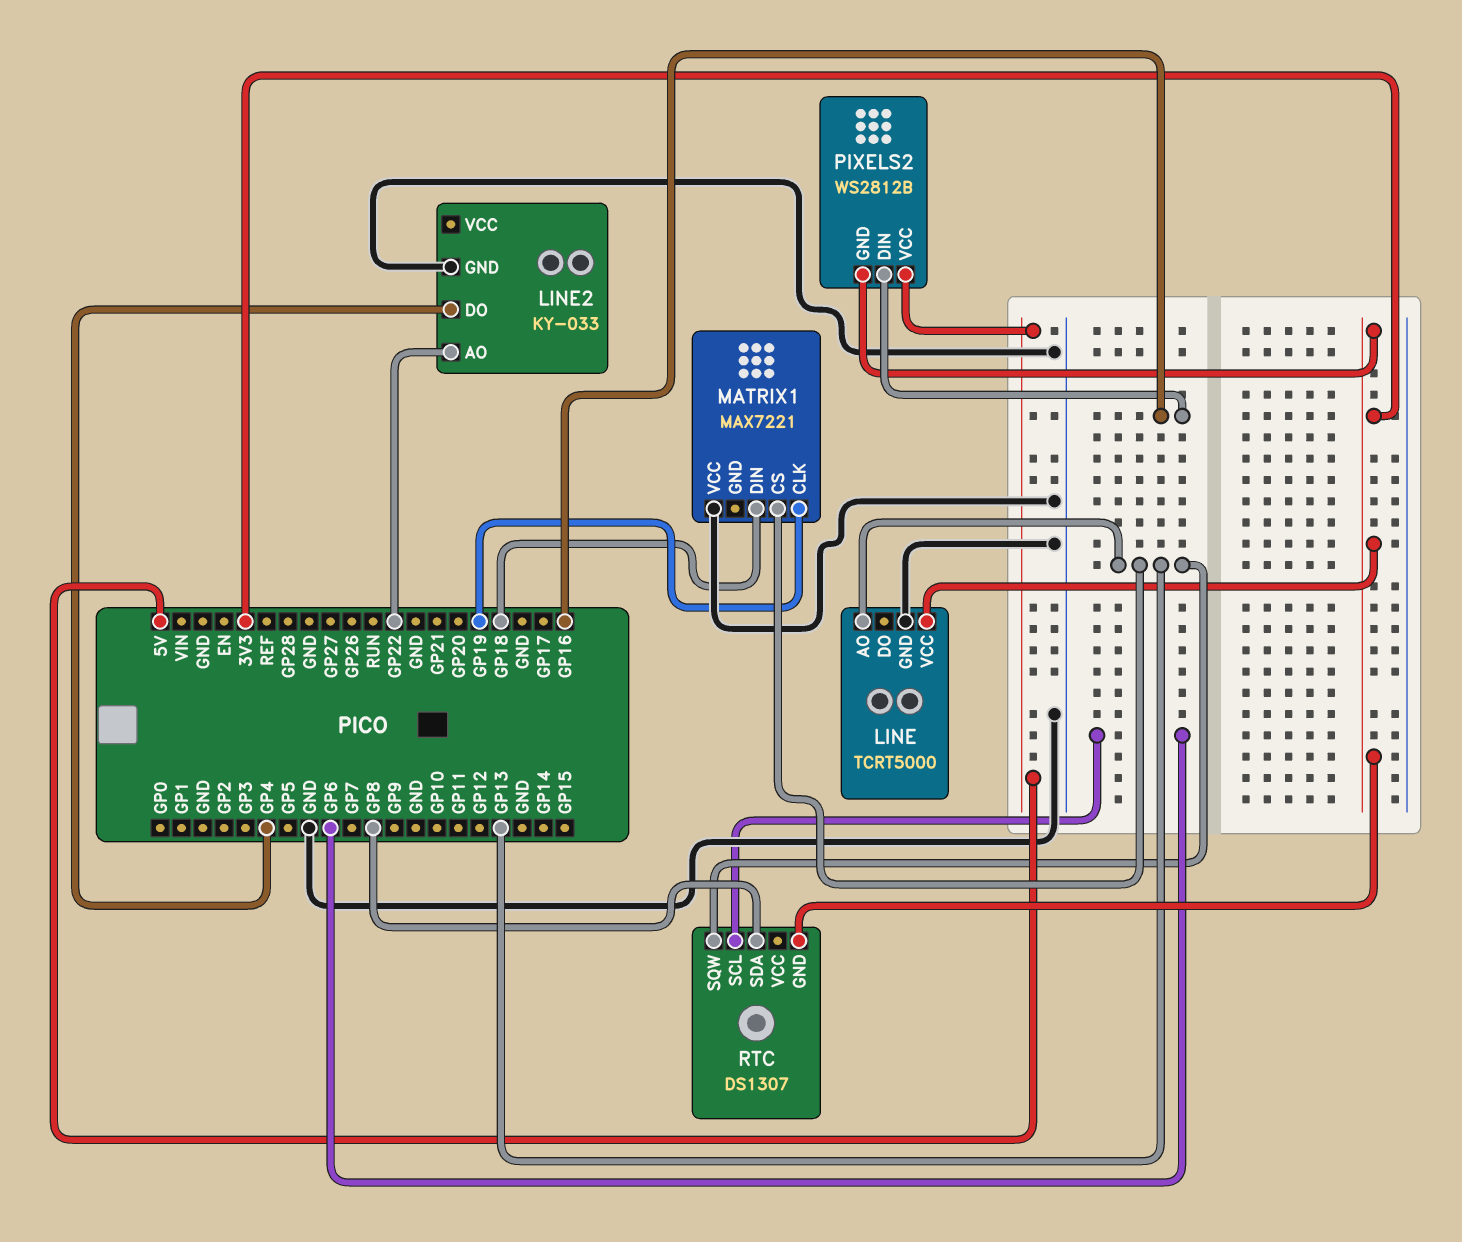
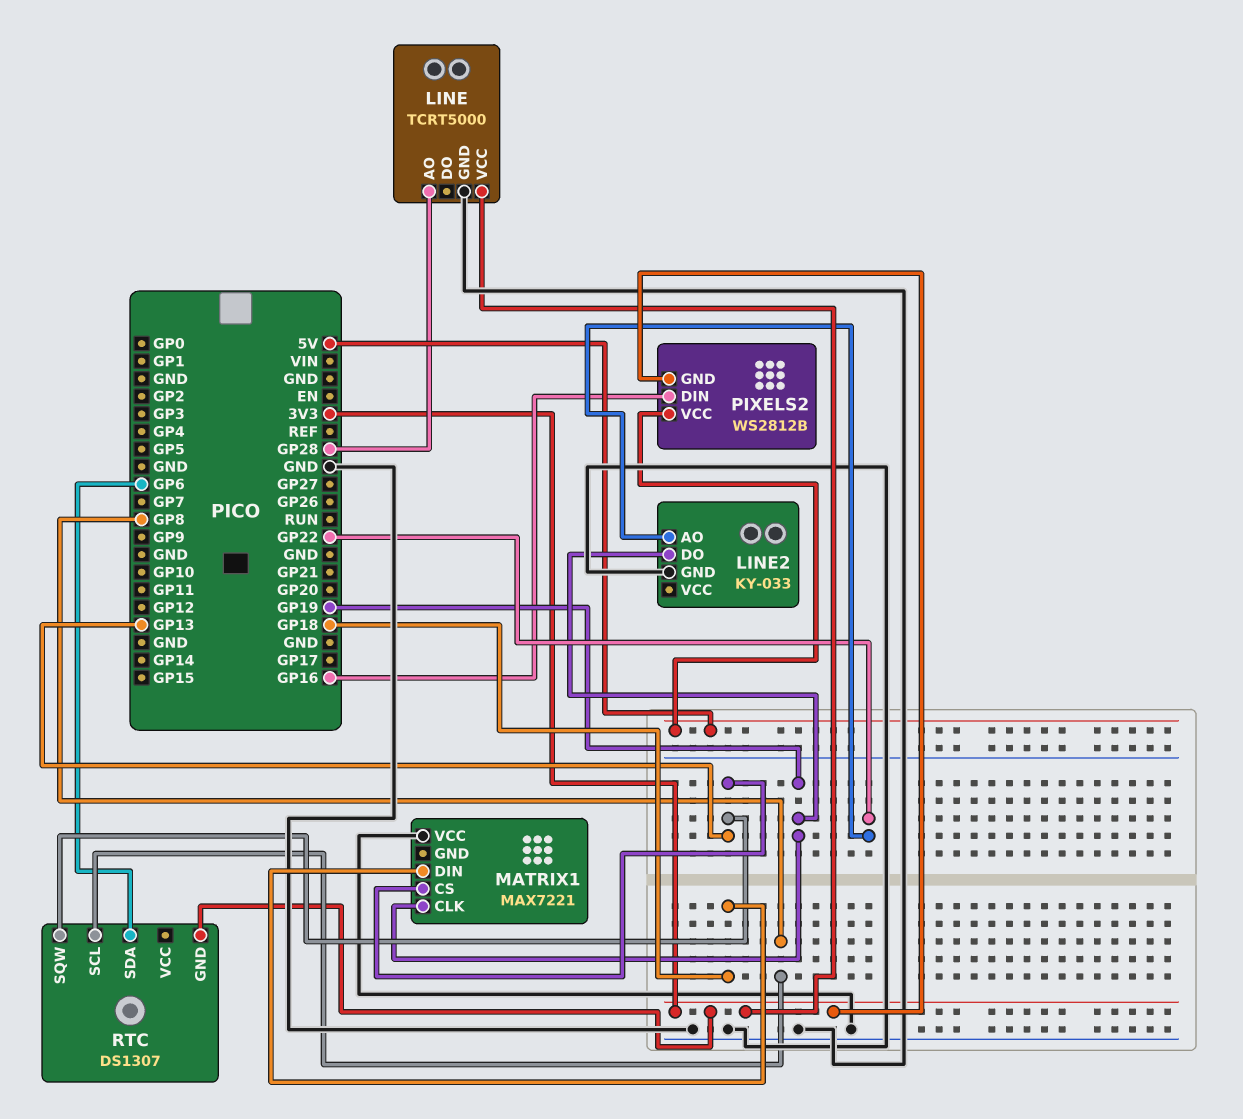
LINE pin AO: GP13 -> GP28
LINE2 pin DO: GP4 -> GP19
RTC pin SCL: GP6 -> GP8
RTC pin SDA: GP8 -> GP6

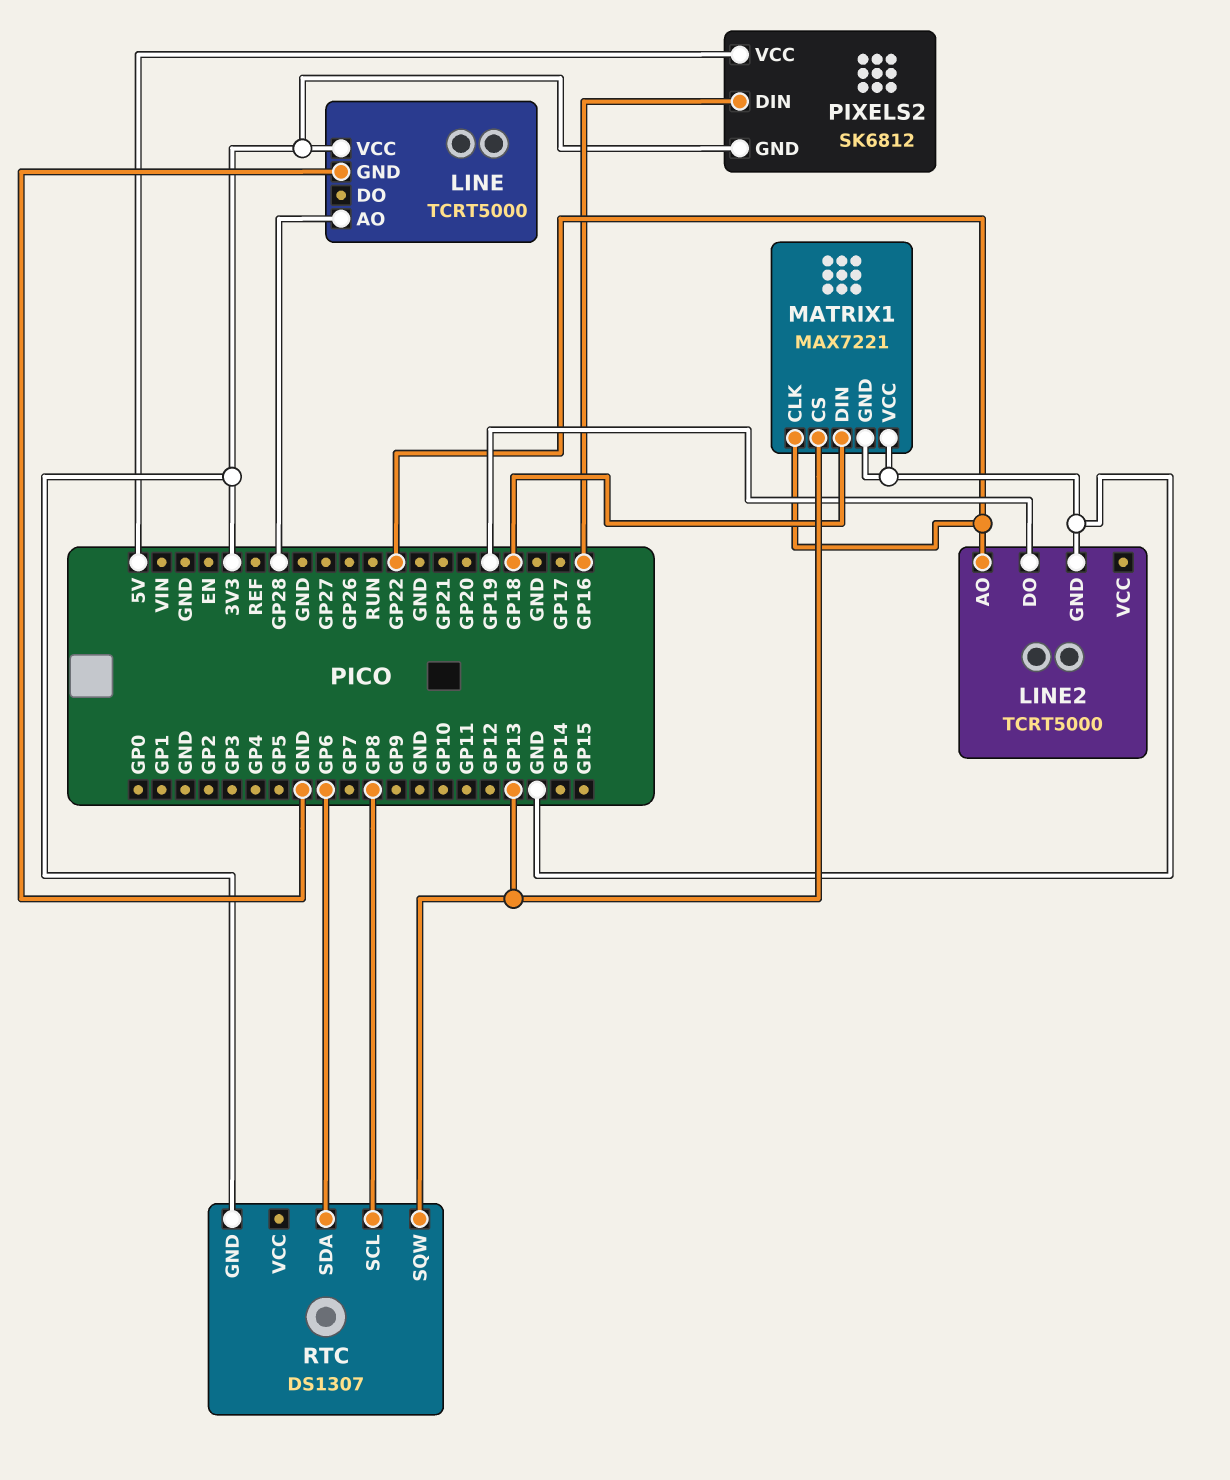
LINE2: KY-033 -> TCRT5000
MATRIX1 pin CLK: GP19 -> GP22
MATRIX1 pin GND: none -> GND
PIXELS2: WS2812B -> SK6812

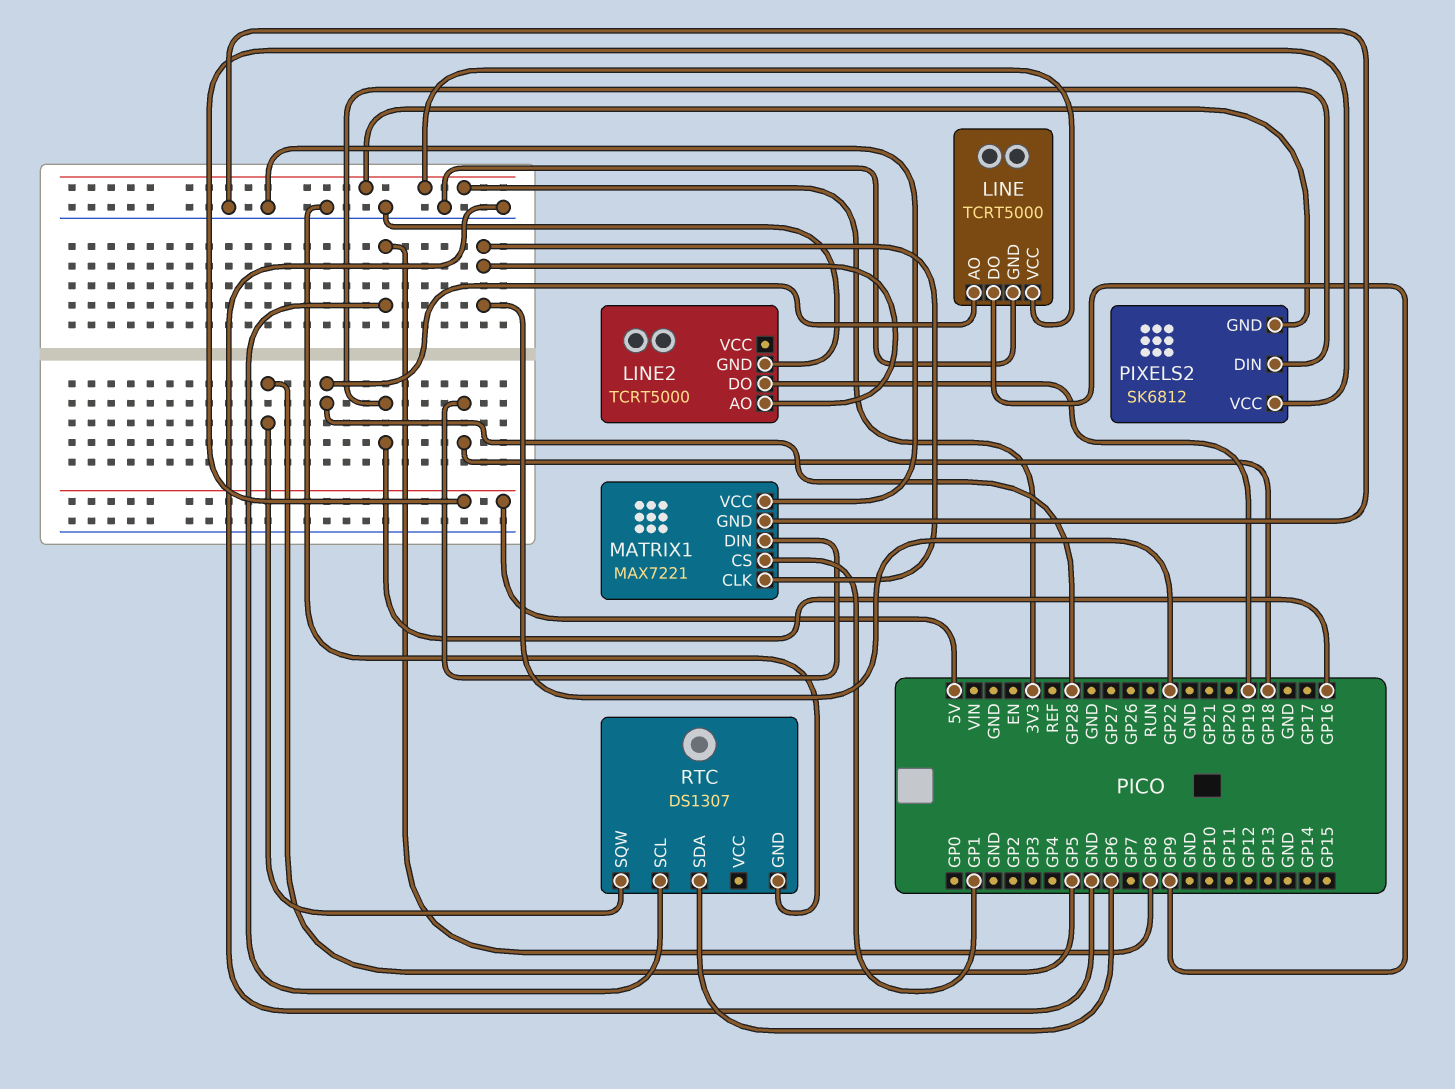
LINE pin DO: none -> GP9
MATRIX1 pin CS: GP13 -> GP1
RTC pin GND: 3V3 -> GND
RTC pin SQW: GP13 -> GP5

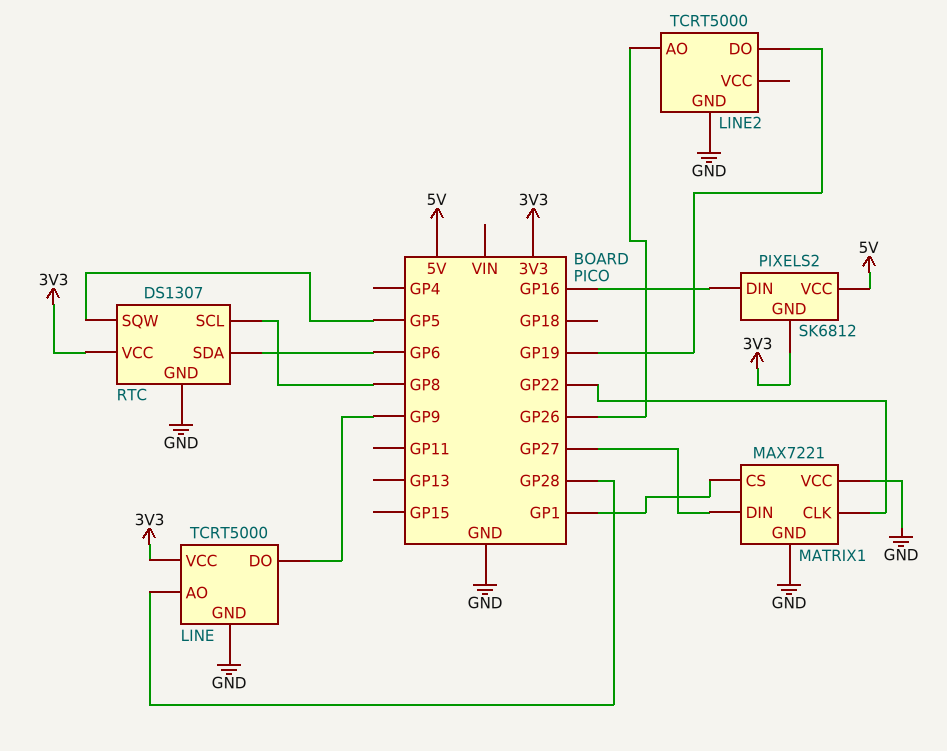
LINE2 pin AO: GP22 -> GP26
MATRIX1 pin DIN: GP18 -> GP27
RTC pin VCC: none -> 3V3

